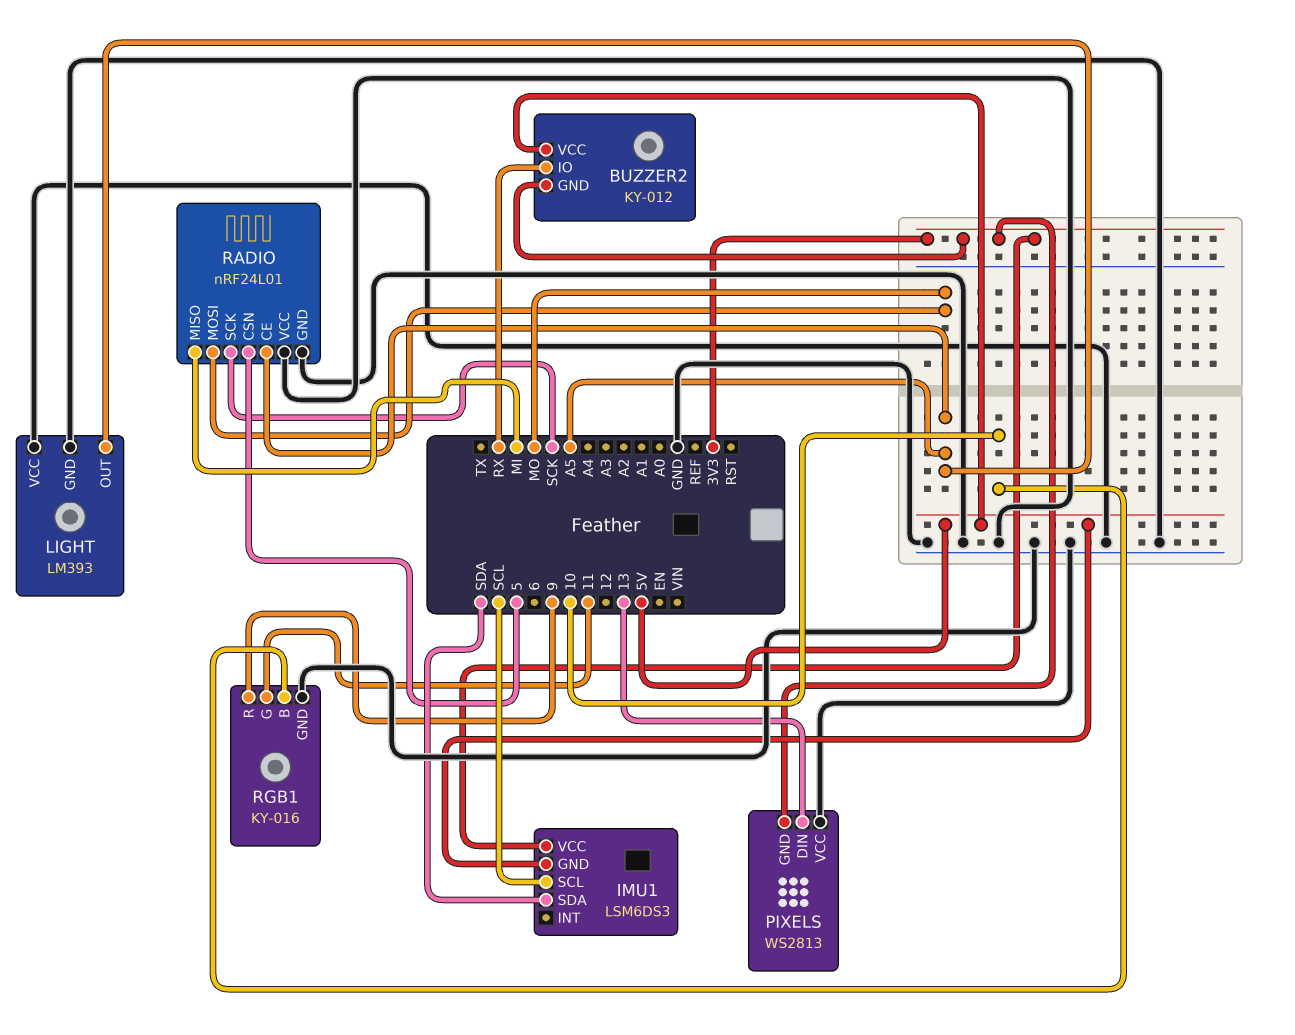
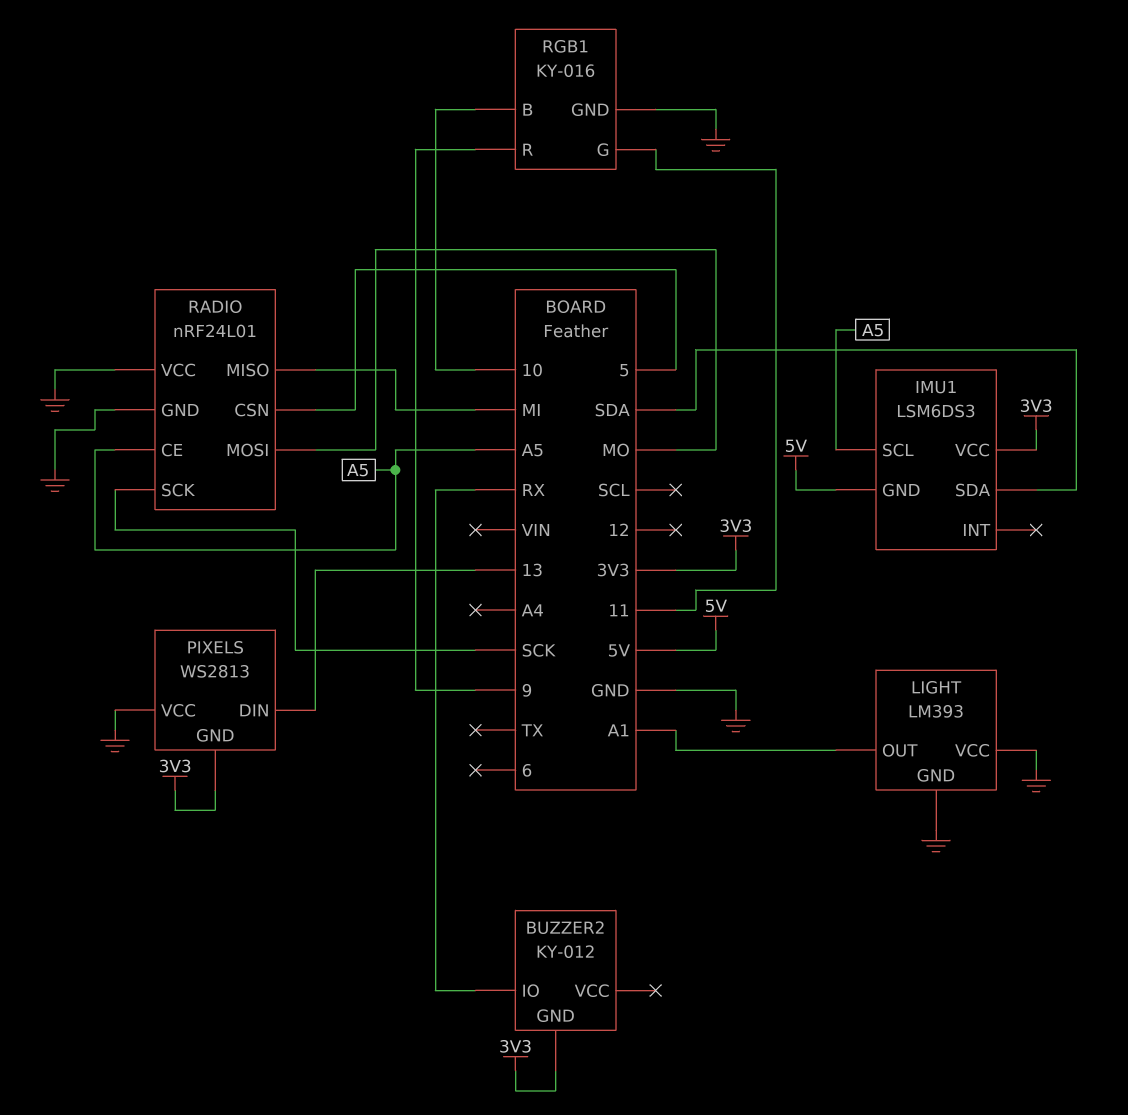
BUZZER2 pin VCC: 5V -> none
IMU1 pin SCL: SCL -> A5
LIGHT pin OUT: A5 -> A1

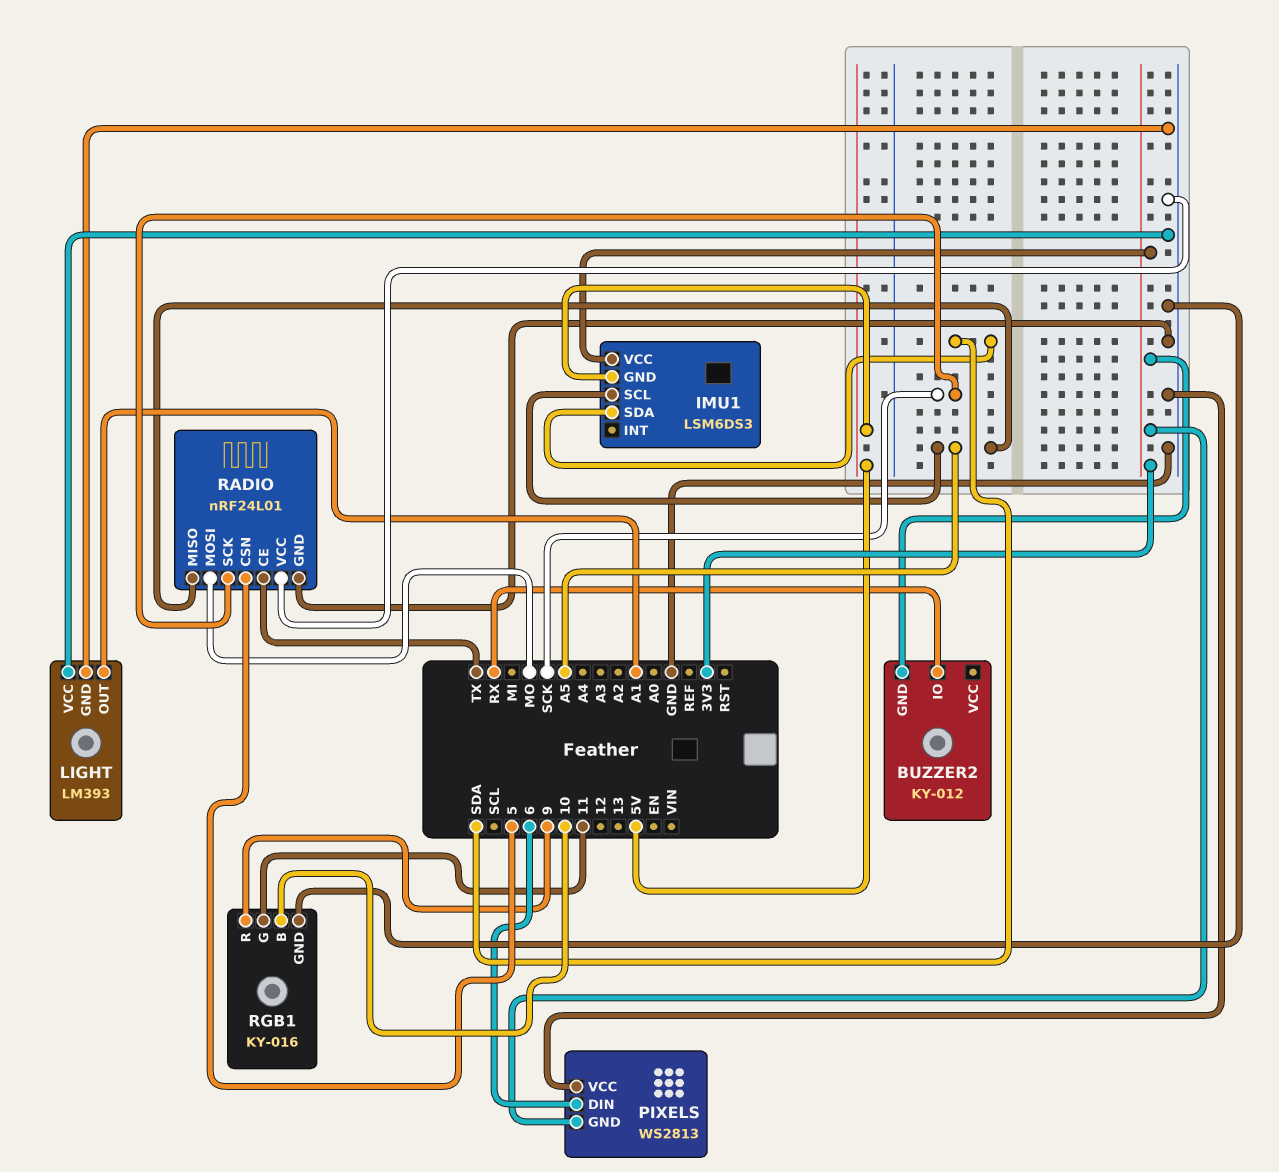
PIXELS pin DIN: 13 -> 6
RADIO pin CE: A5 -> TX
RADIO pin MISO: MI -> A5

